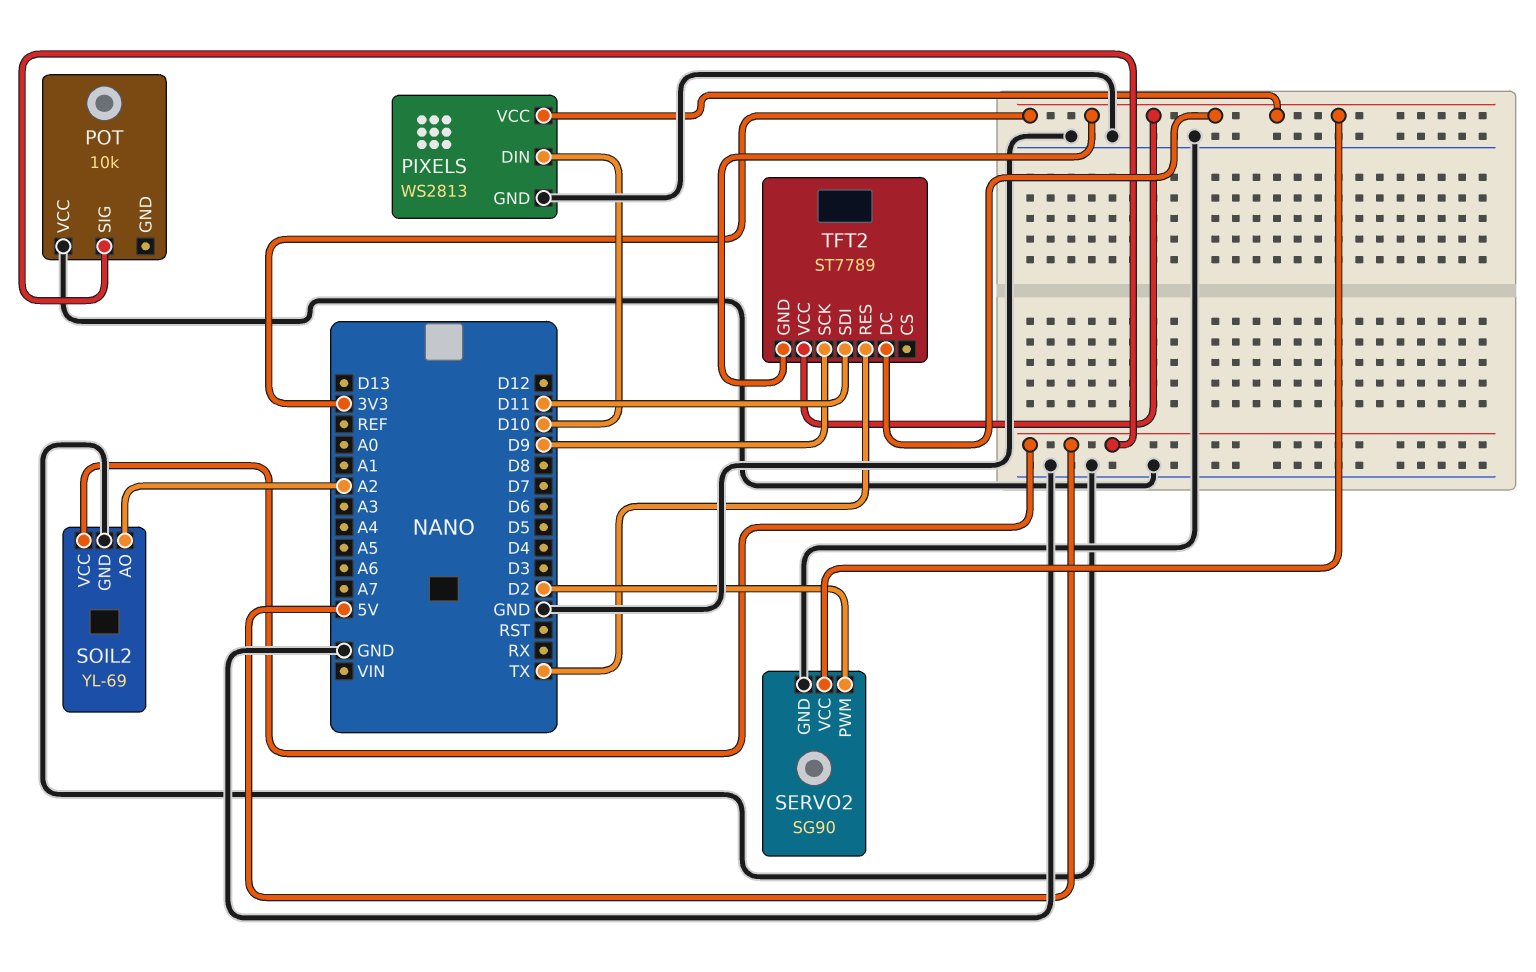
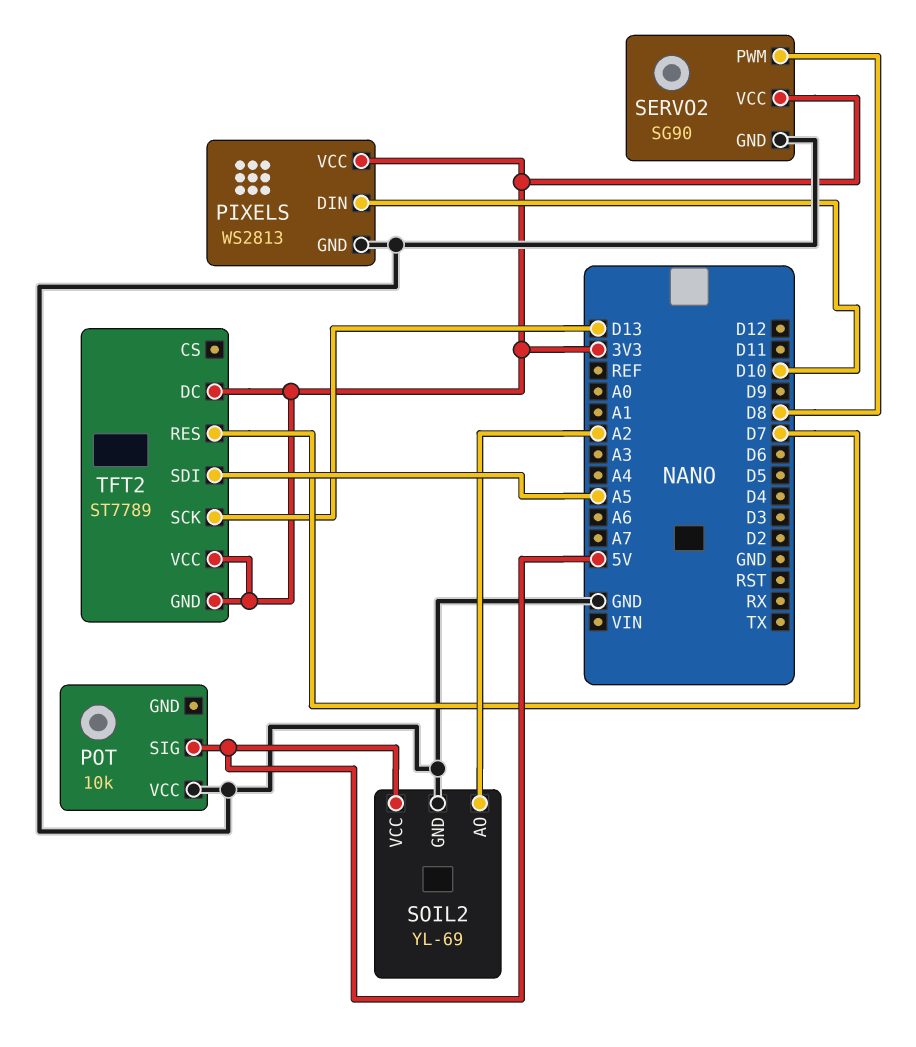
SERVO2 pin PWM: D2 -> D8
TFT2 pin RES: TX -> D7
TFT2 pin SCK: D9 -> D13
TFT2 pin SDI: D11 -> A5

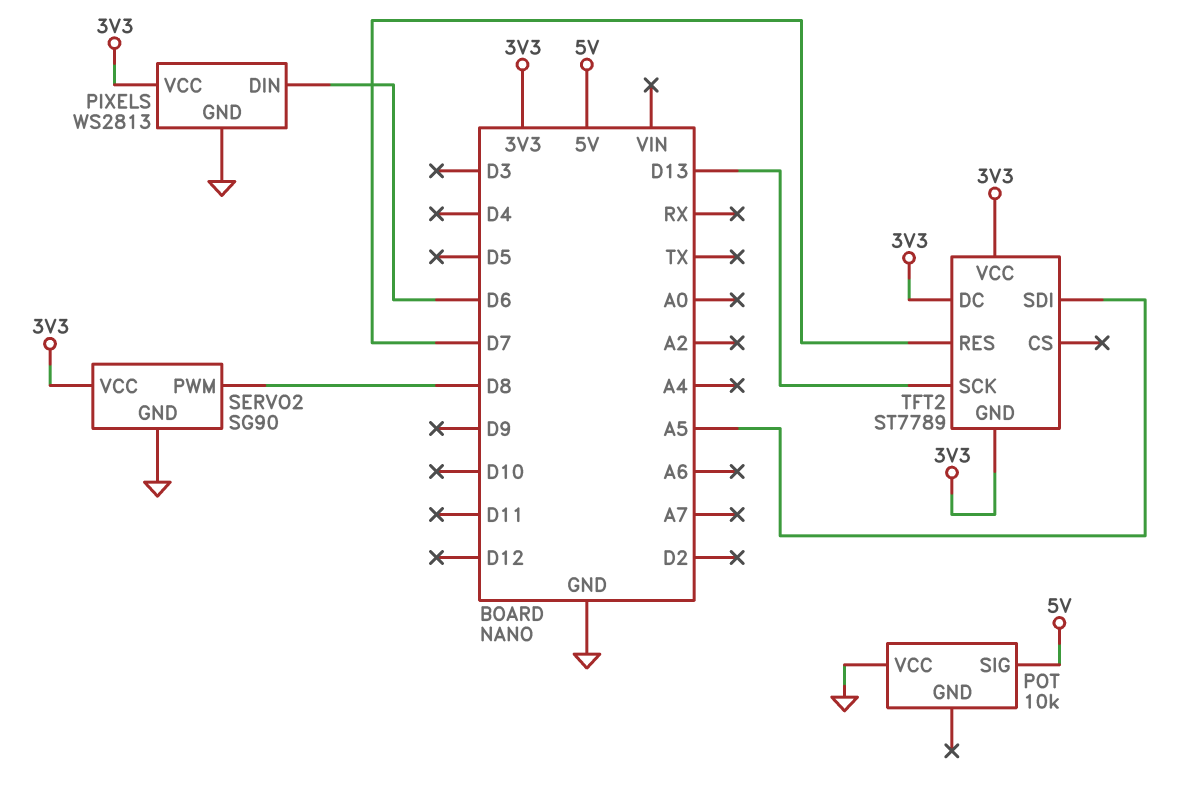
PIXELS pin DIN: D10 -> D6
SOIL2: YL-69 -> none
SOIL2 pin AO: A2 -> none
SOIL2 pin GND: GND -> none
SOIL2 pin VCC: 5V -> none

